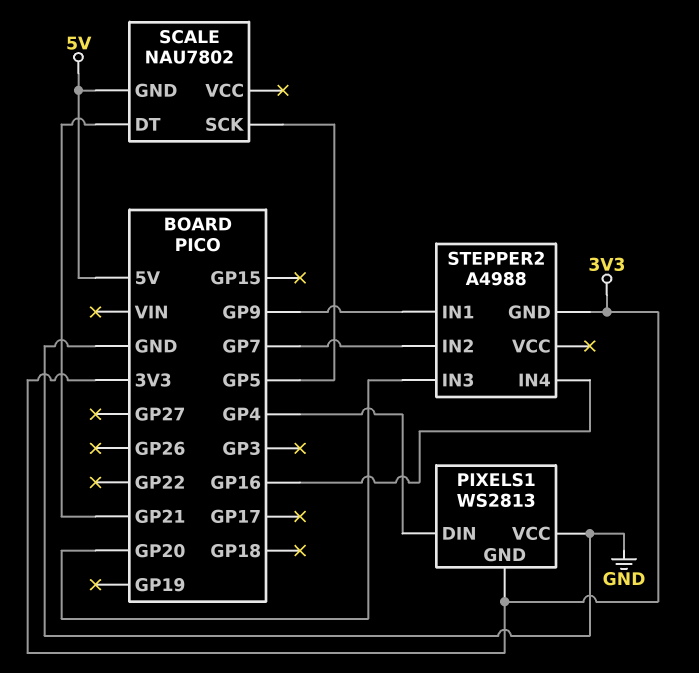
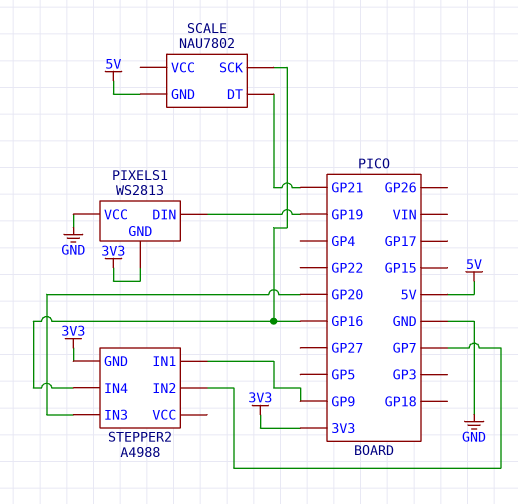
PIXELS1 pin DIN: GP4 -> GP19
SCALE pin SCK: GP5 -> GP16

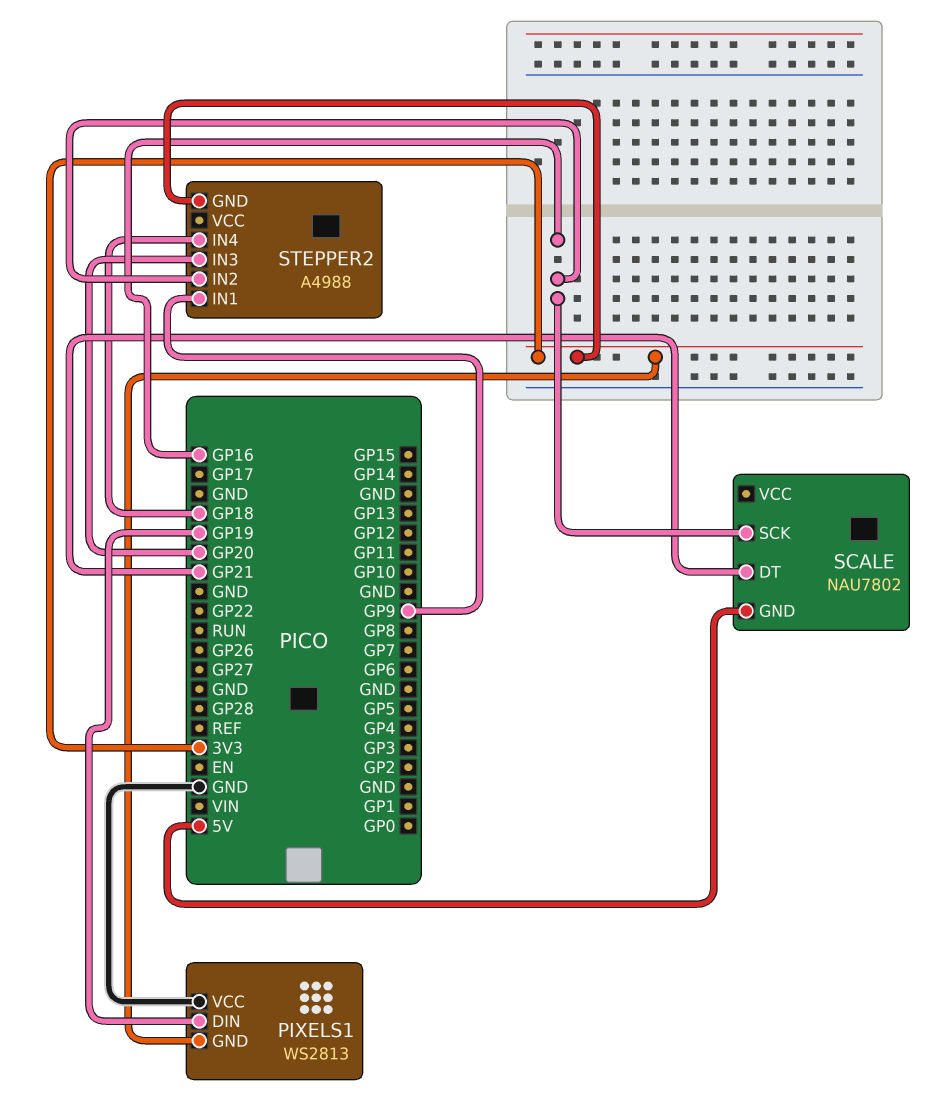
STEPPER2 pin IN2: GP7 -> GP16
STEPPER2 pin IN4: GP16 -> GP18

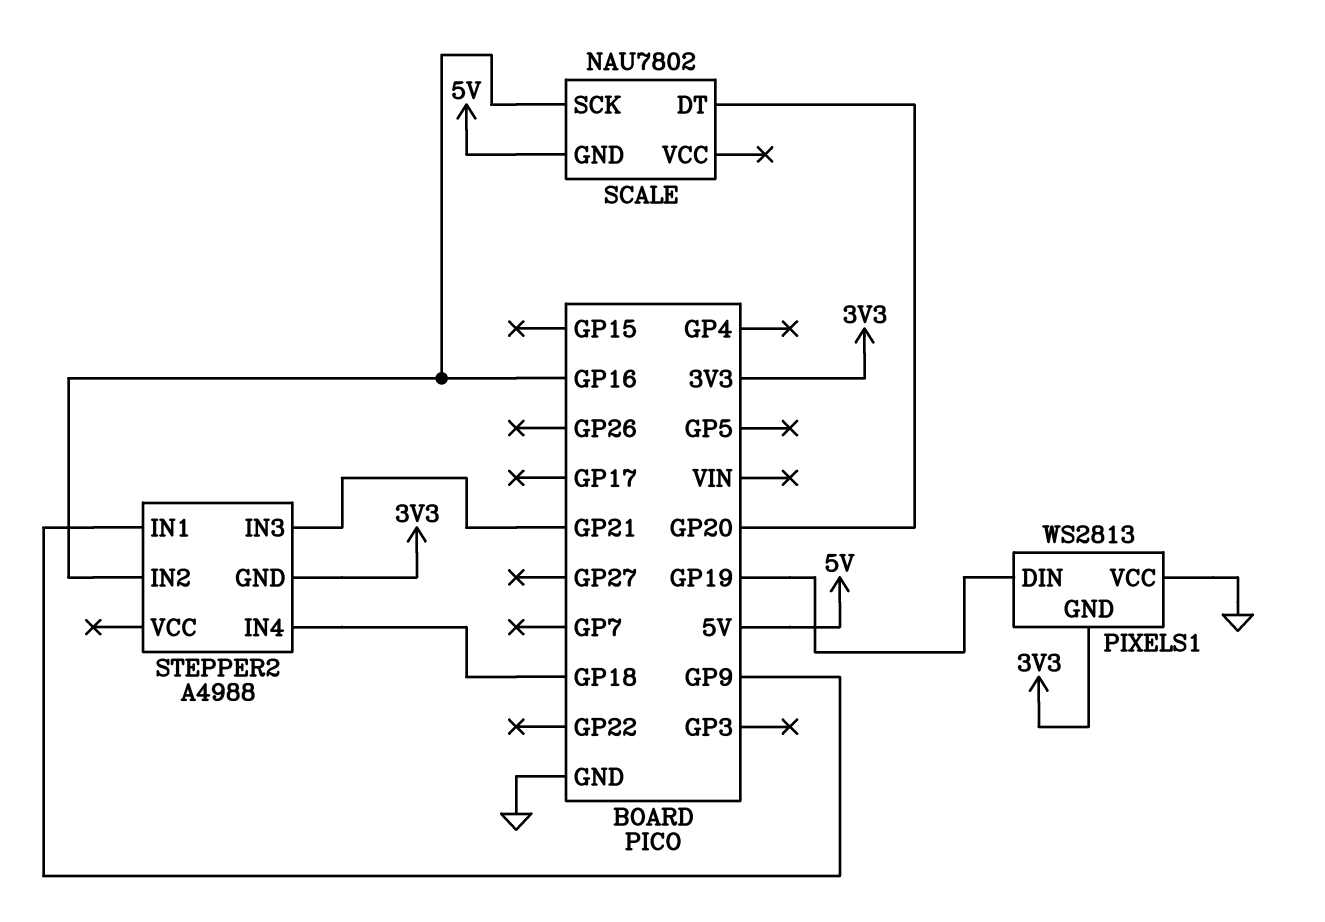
SCALE pin DT: GP21 -> GP20
STEPPER2 pin IN3: GP20 -> GP21

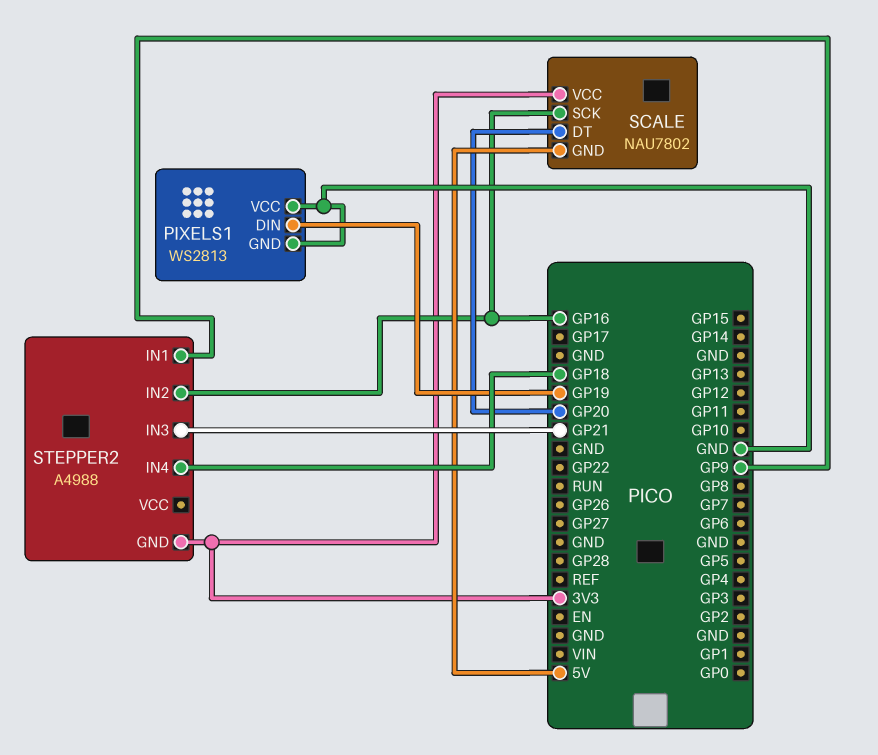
PIXELS1 pin GND: 3V3 -> GND
SCALE pin VCC: none -> 3V3

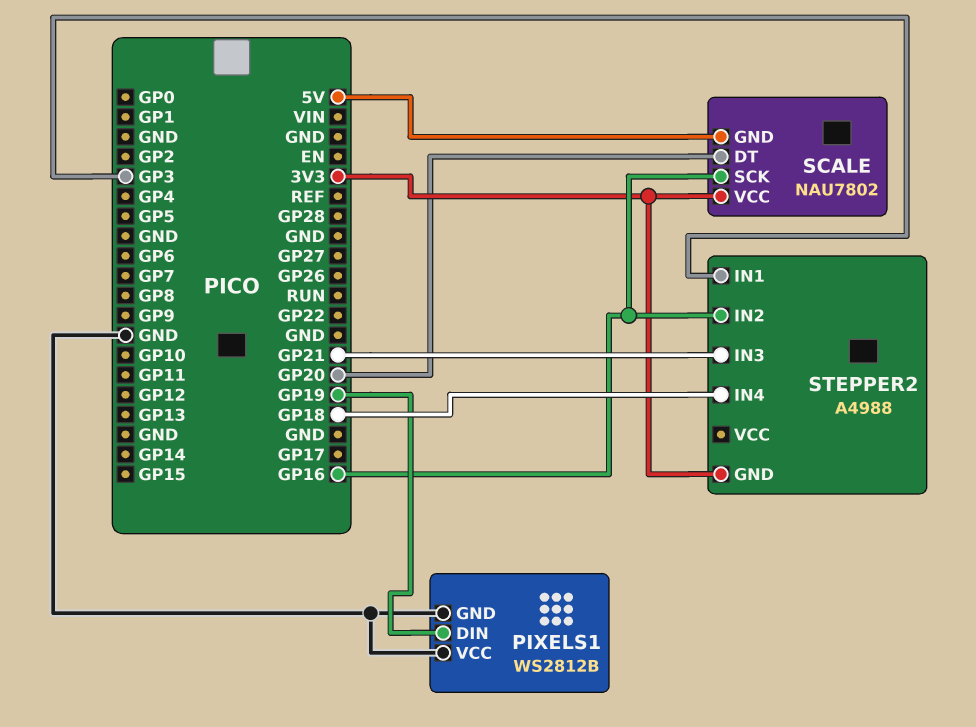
PIXELS1: WS2813 -> WS2812B
STEPPER2 pin IN1: GP9 -> GP3

